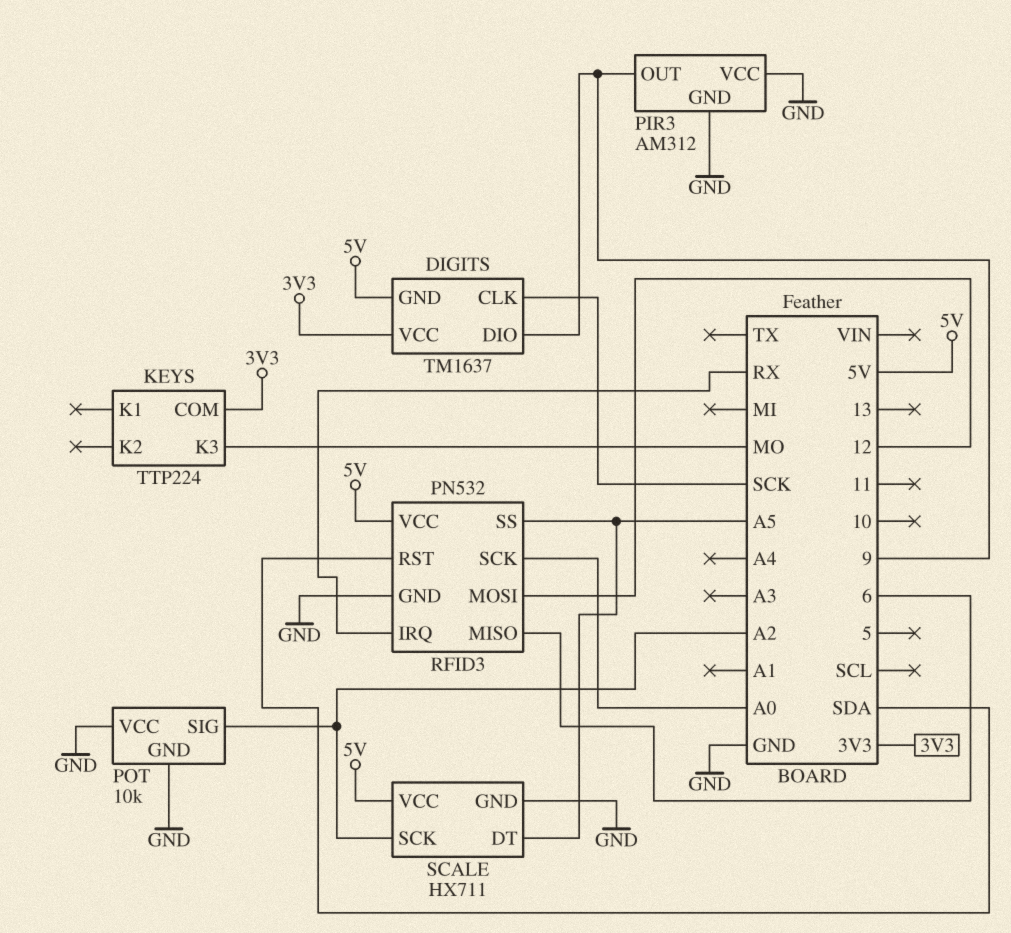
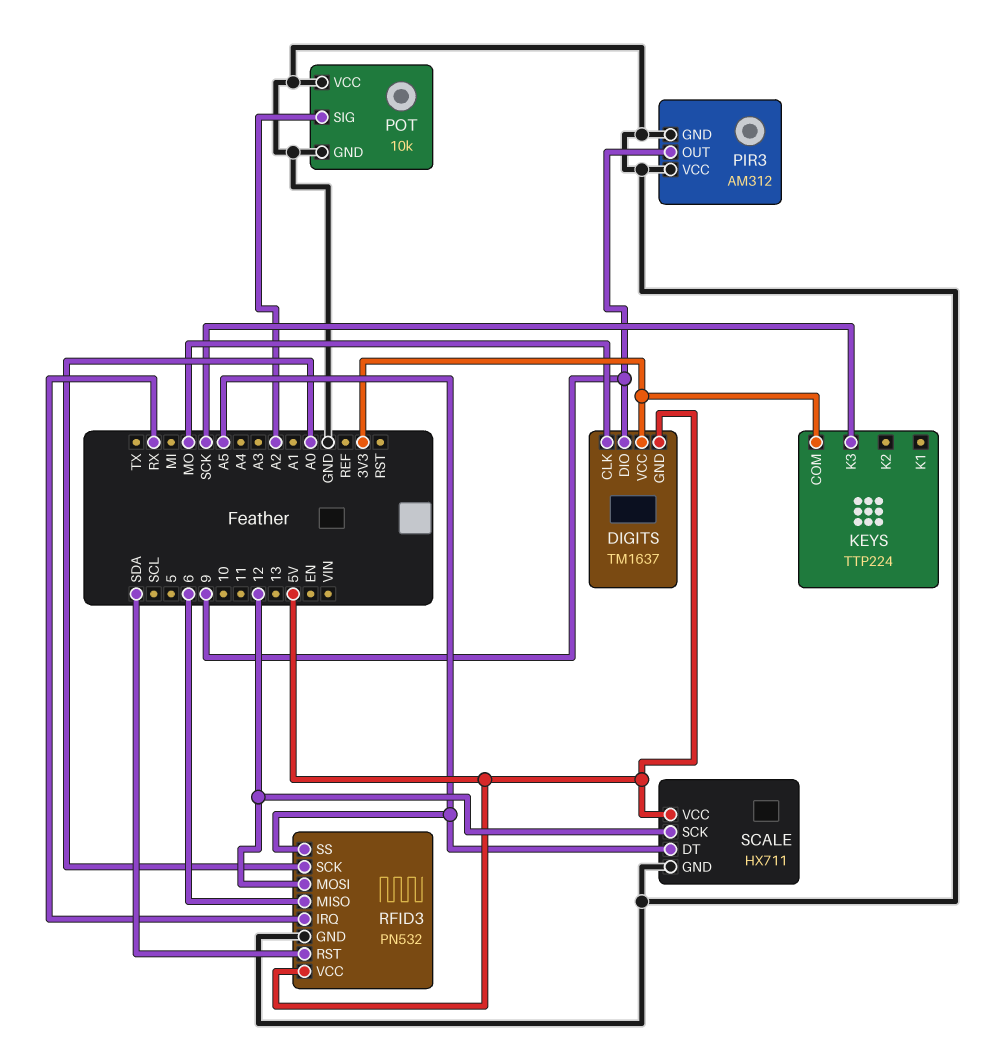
DIGITS pin CLK: SCK -> MO
KEYS pin K3: MO -> SCK
SCALE pin SCK: A2 -> 12

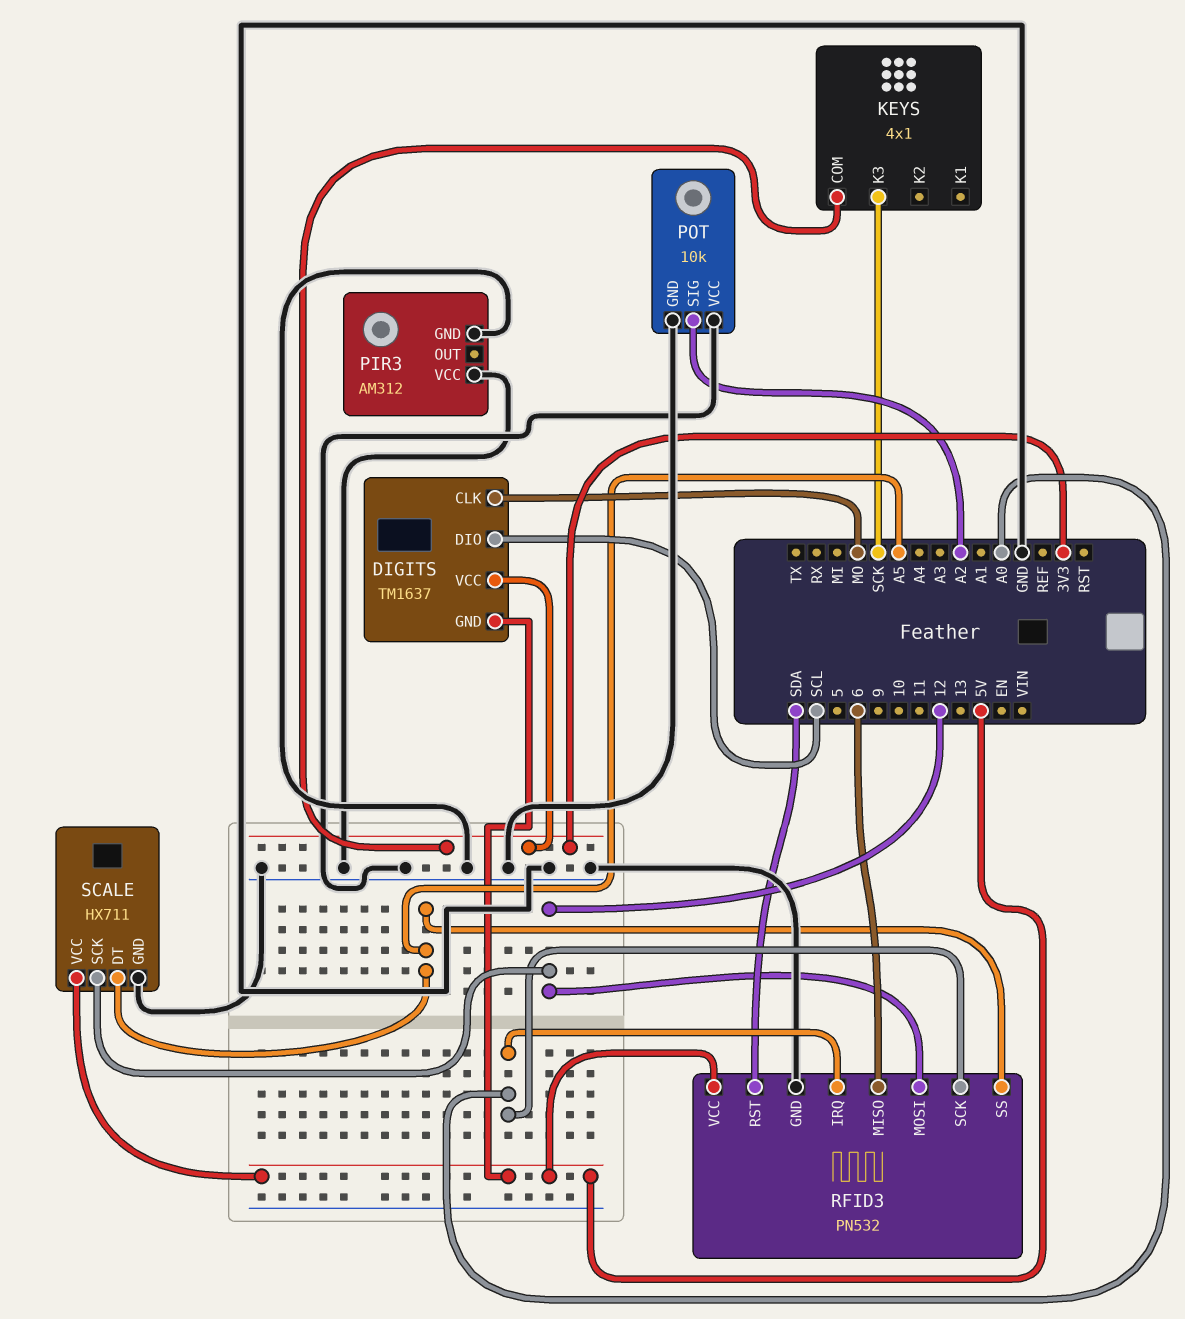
DIGITS pin DIO: 9 -> SCL
KEYS: TTP224 -> 4x1
PIR3 pin OUT: 9 -> none
RFID3 pin IRQ: RX -> A0

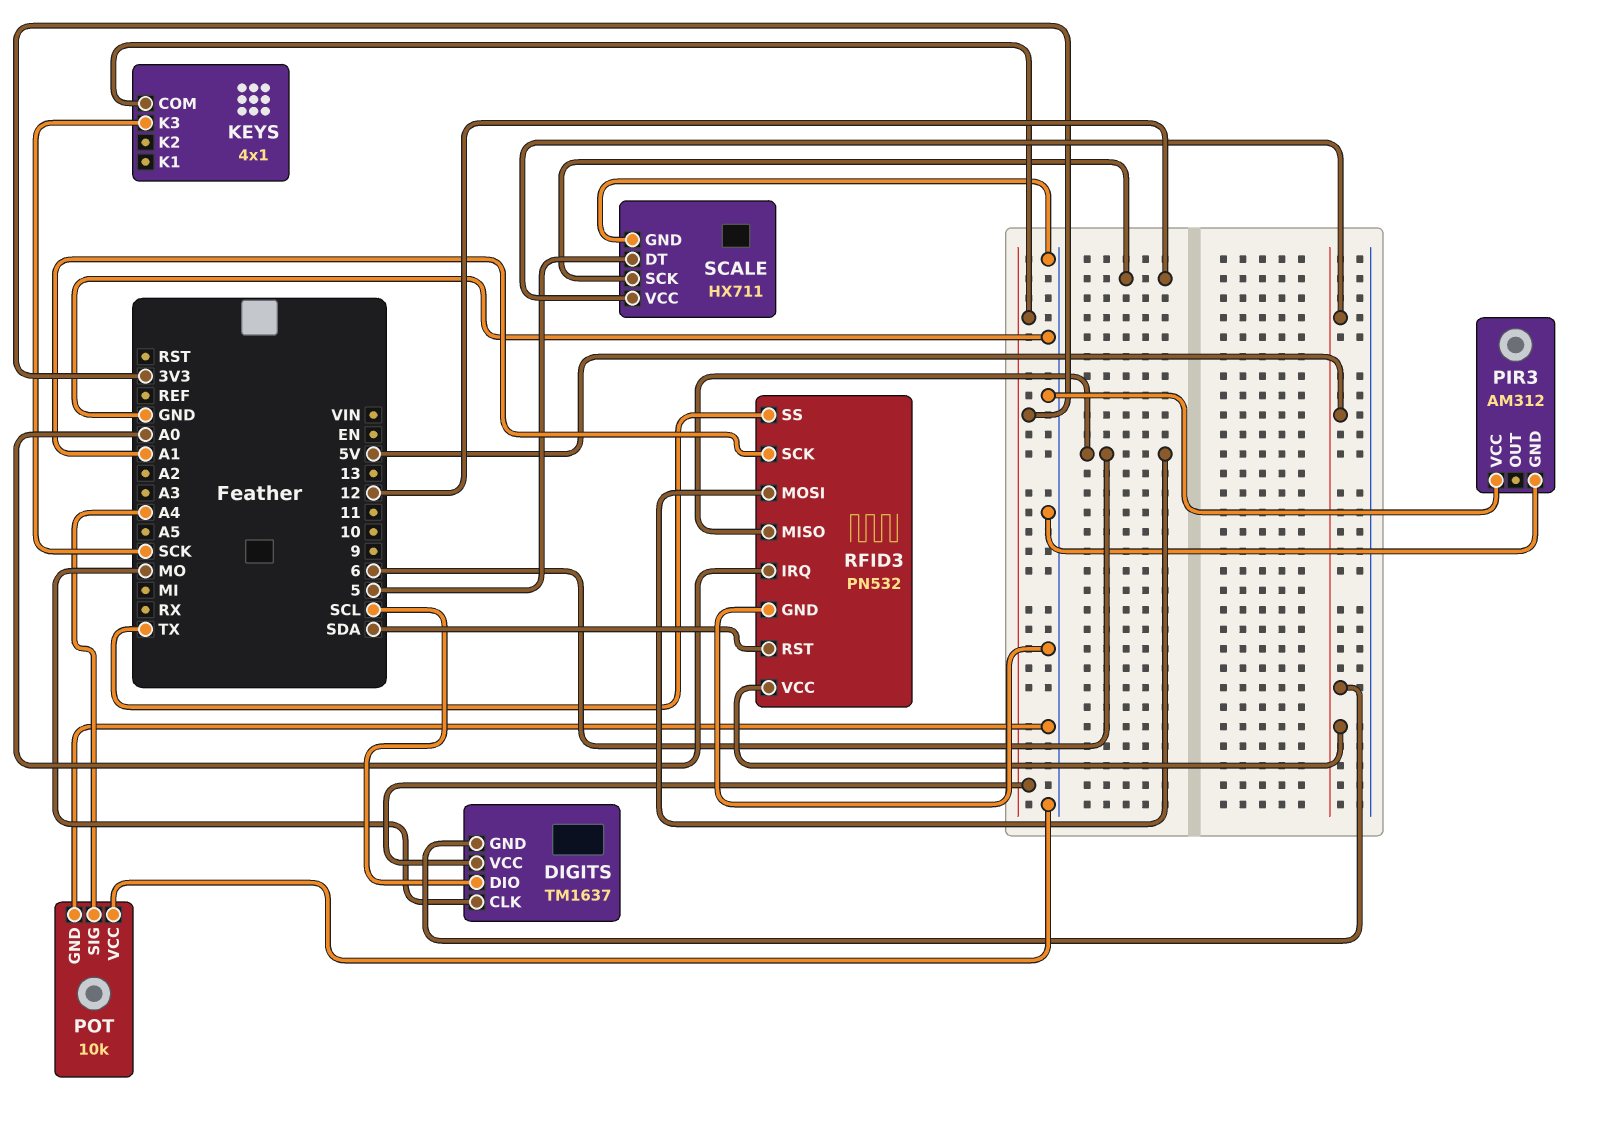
POT pin SIG: A2 -> A4
RFID3 pin MOSI: 12 -> 6
RFID3 pin SCK: A0 -> A1
RFID3 pin SS: A5 -> TX
SCALE pin DT: A5 -> 5

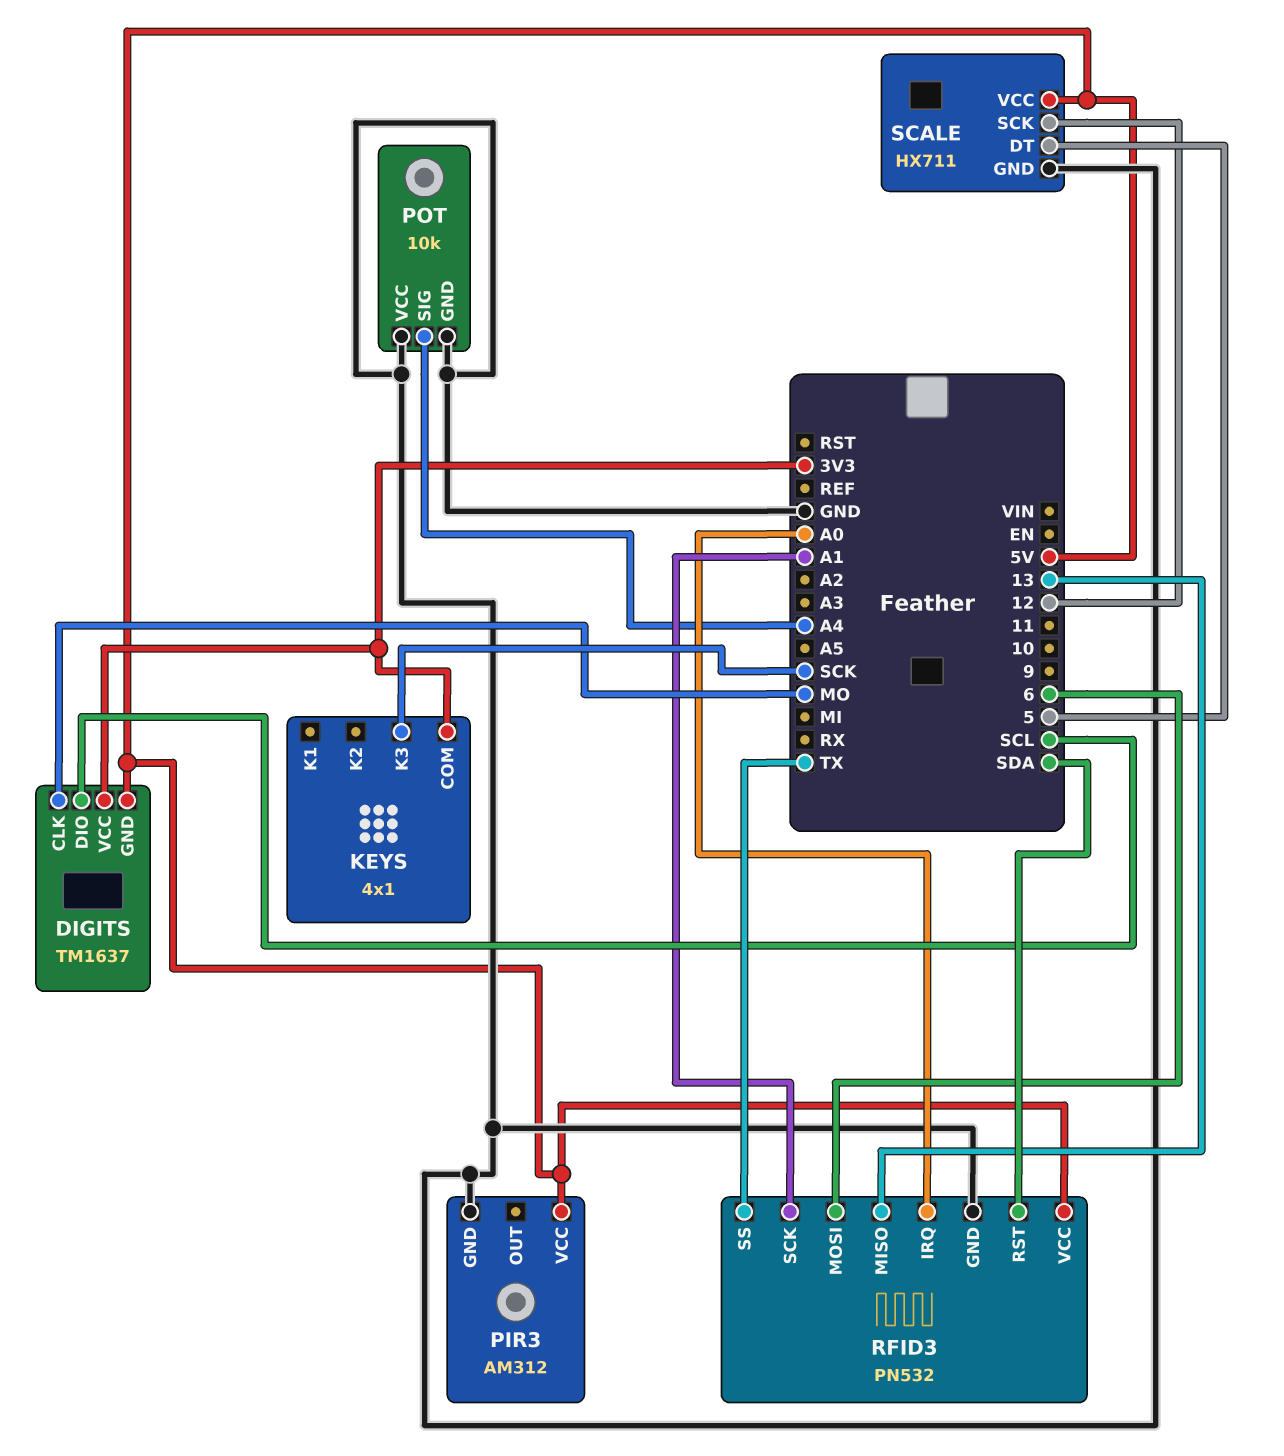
PIR3 pin VCC: GND -> 5V
RFID3 pin MISO: 6 -> 13

